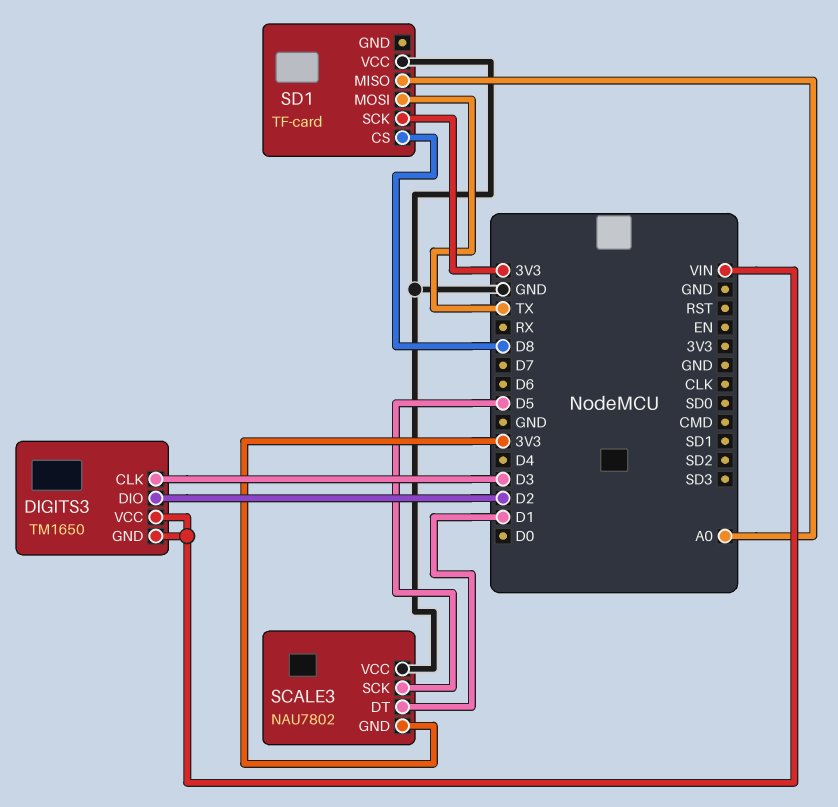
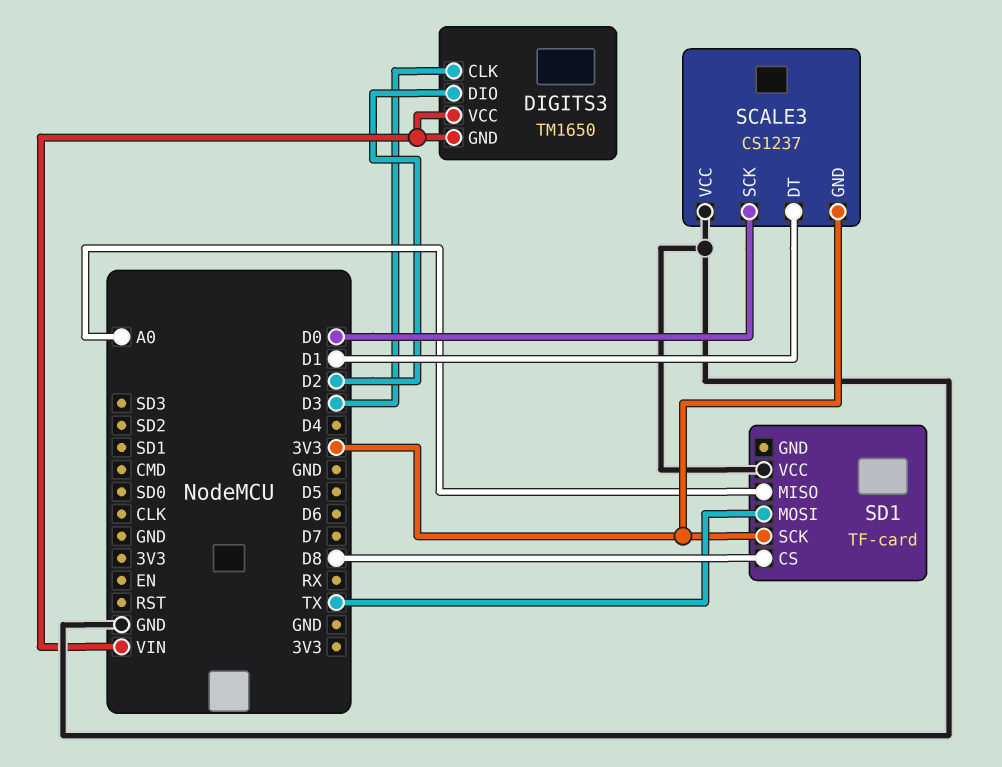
SCALE3: NAU7802 -> CS1237
SCALE3 pin SCK: D5 -> D0

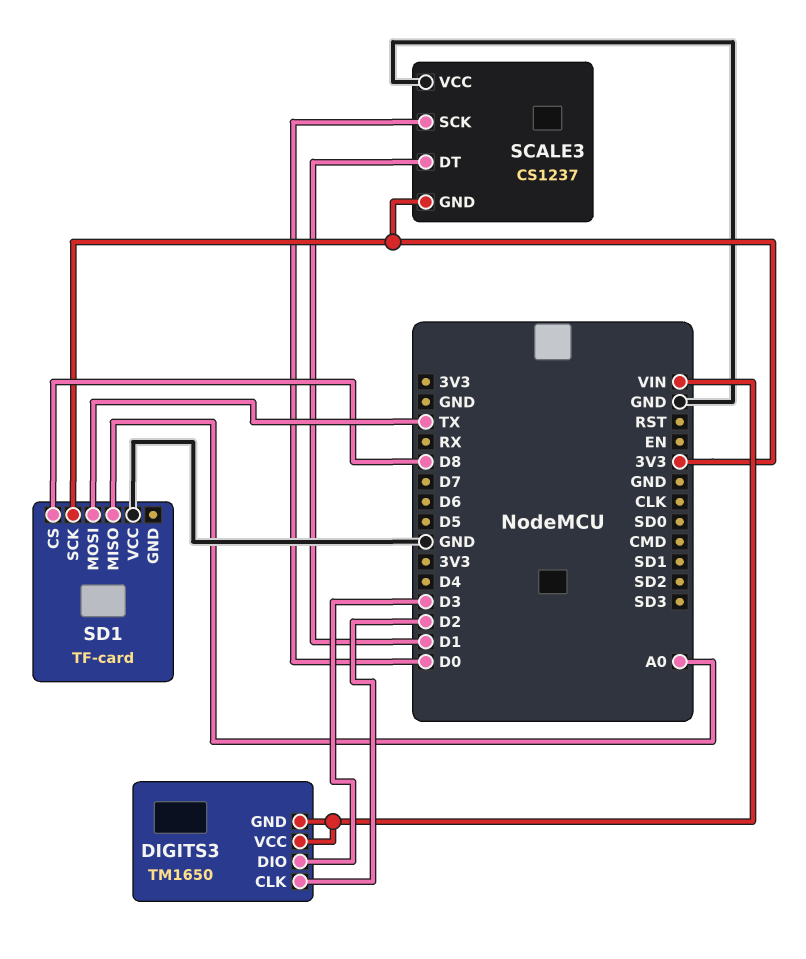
DIGITS3 pin CLK: D3 -> D2
DIGITS3 pin DIO: D2 -> D3

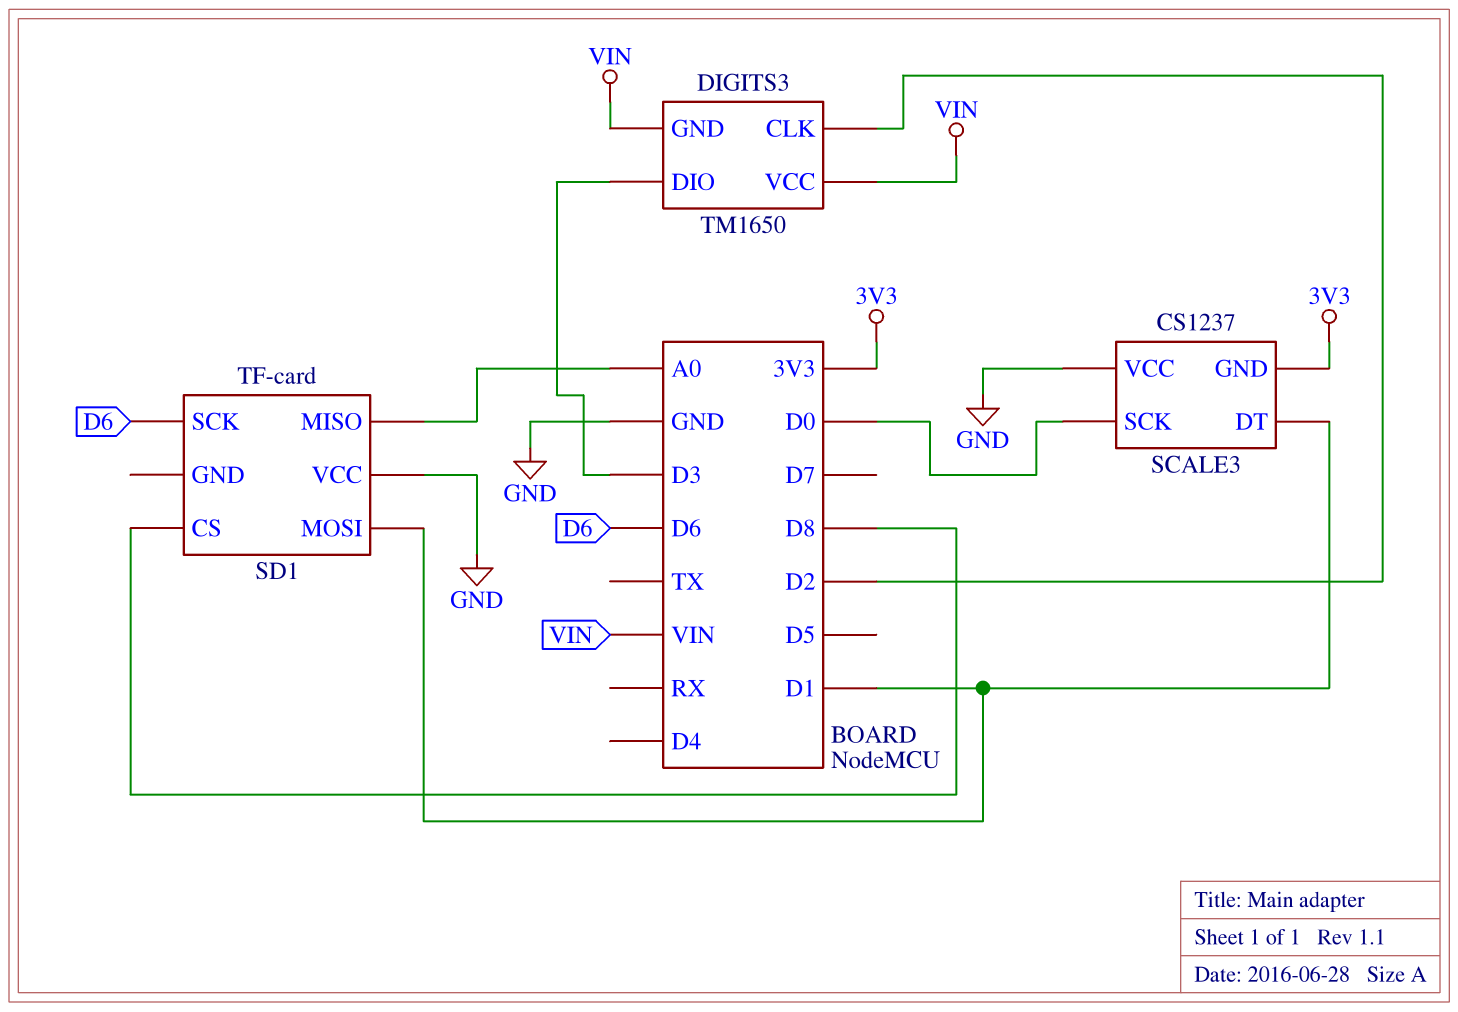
SD1 pin MOSI: TX -> D1
SD1 pin SCK: 3V3 -> D6

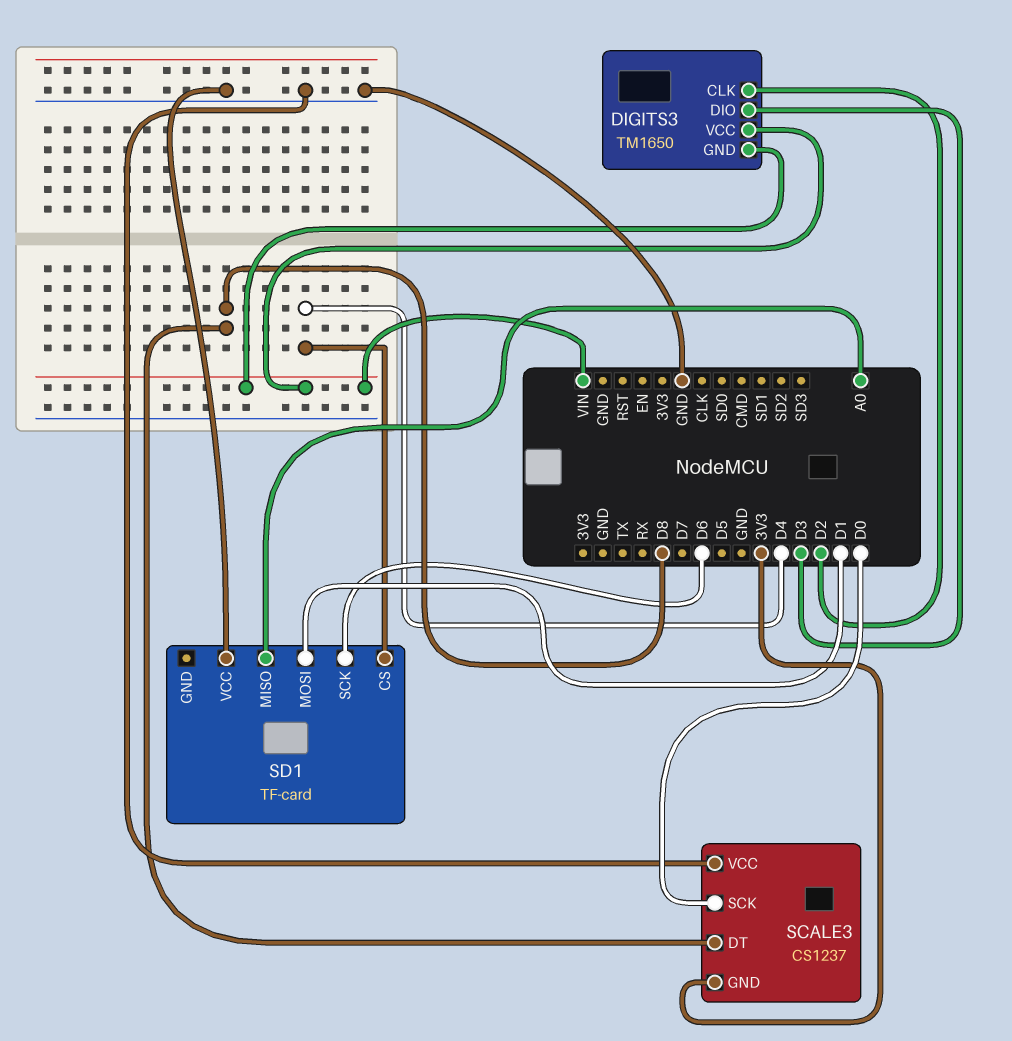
SCALE3 pin DT: D1 -> D8
SD1 pin CS: D8 -> D4

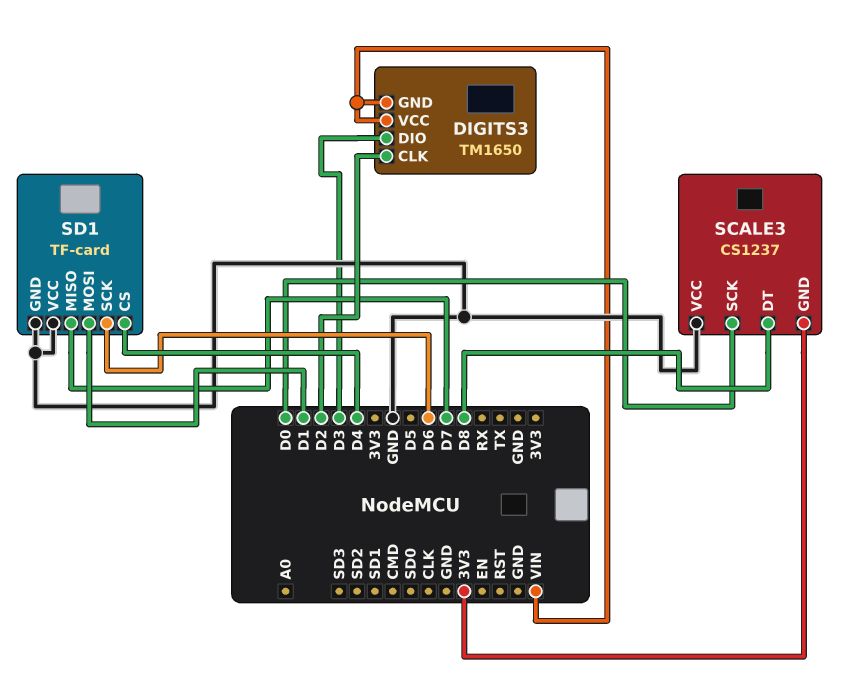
SD1 pin GND: none -> GND
SD1 pin MISO: A0 -> D7

